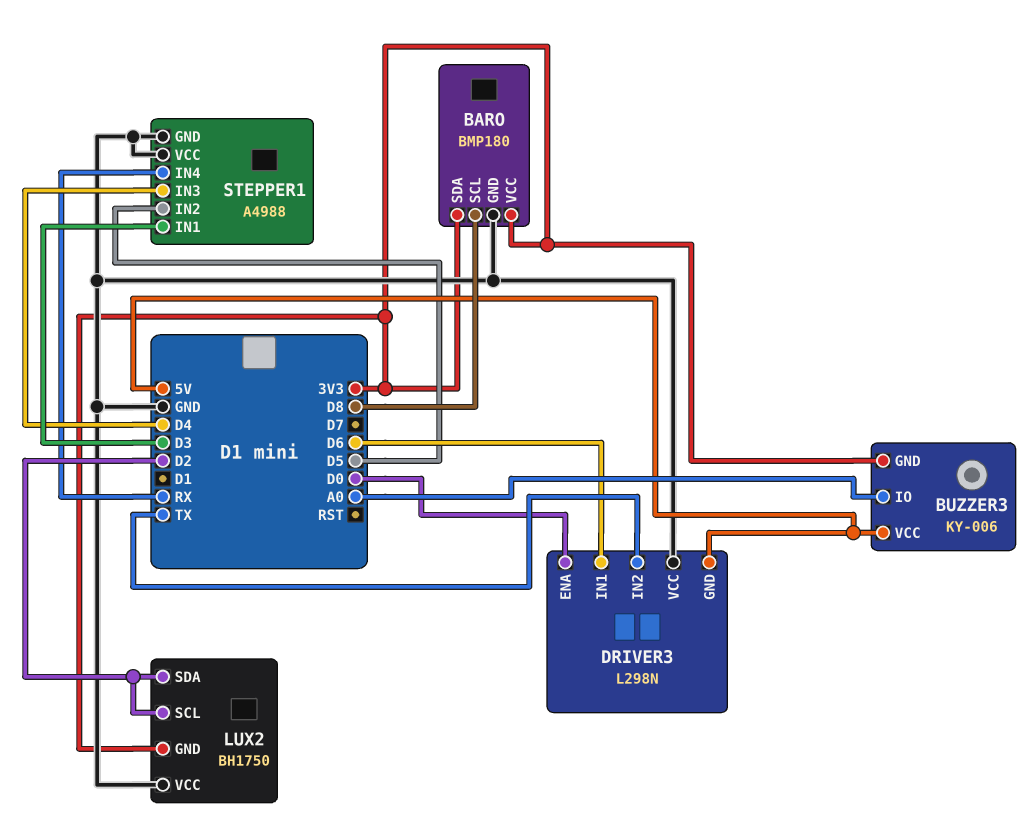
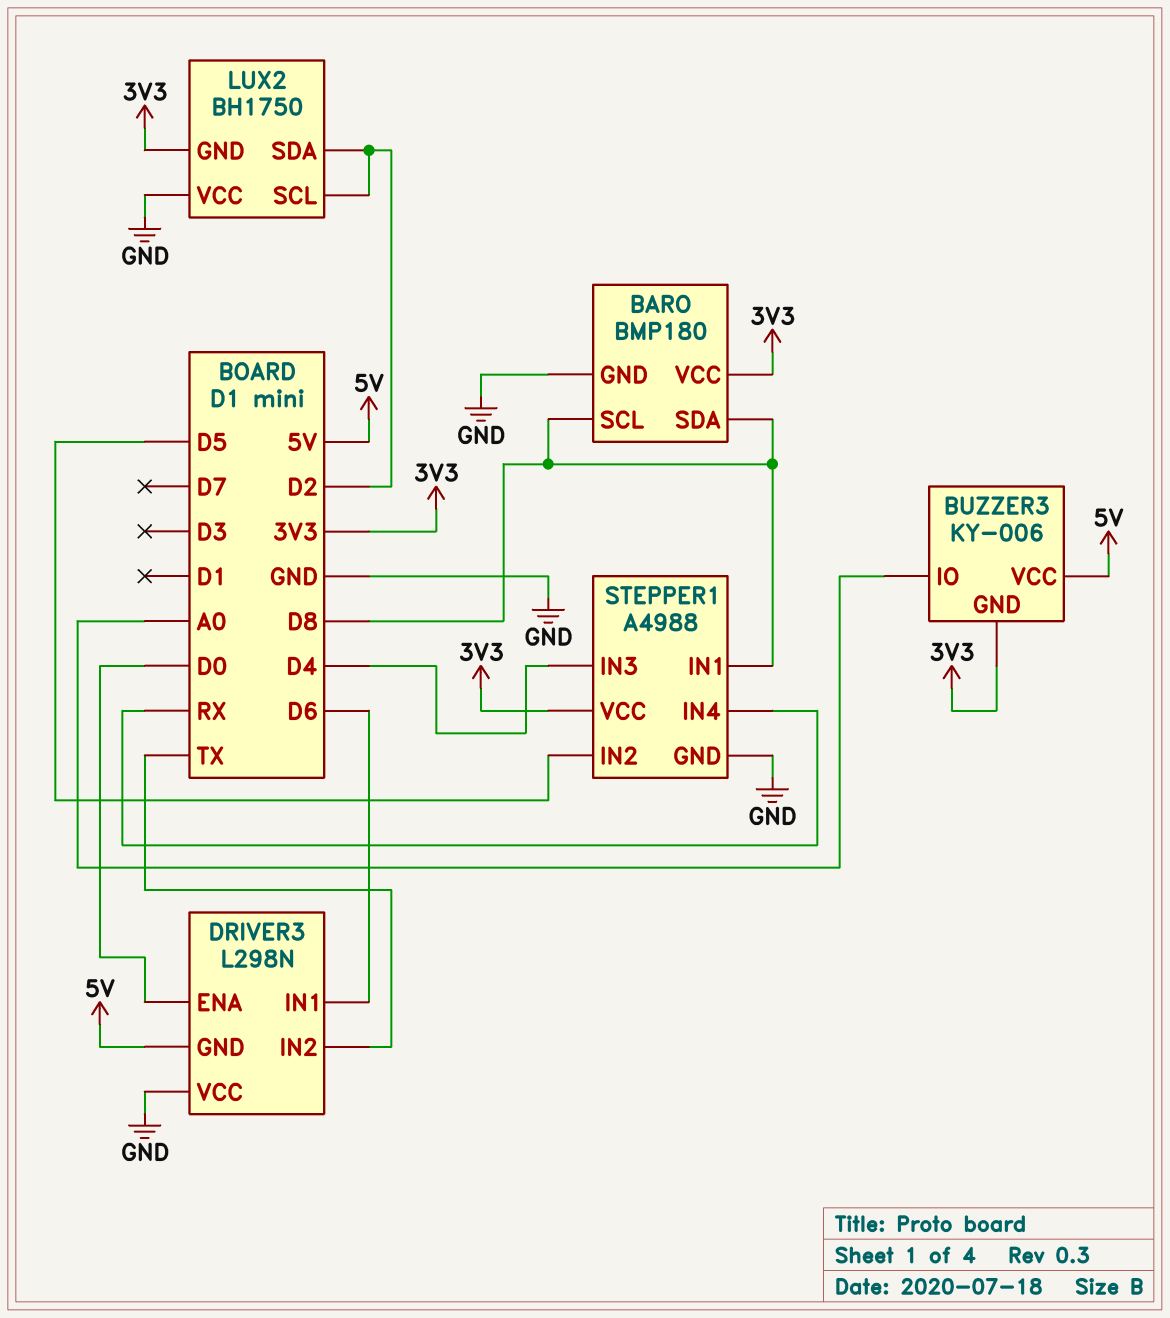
BARO pin SDA: 3V3 -> D8
STEPPER1 pin IN1: D3 -> D8
STEPPER1 pin VCC: GND -> 3V3

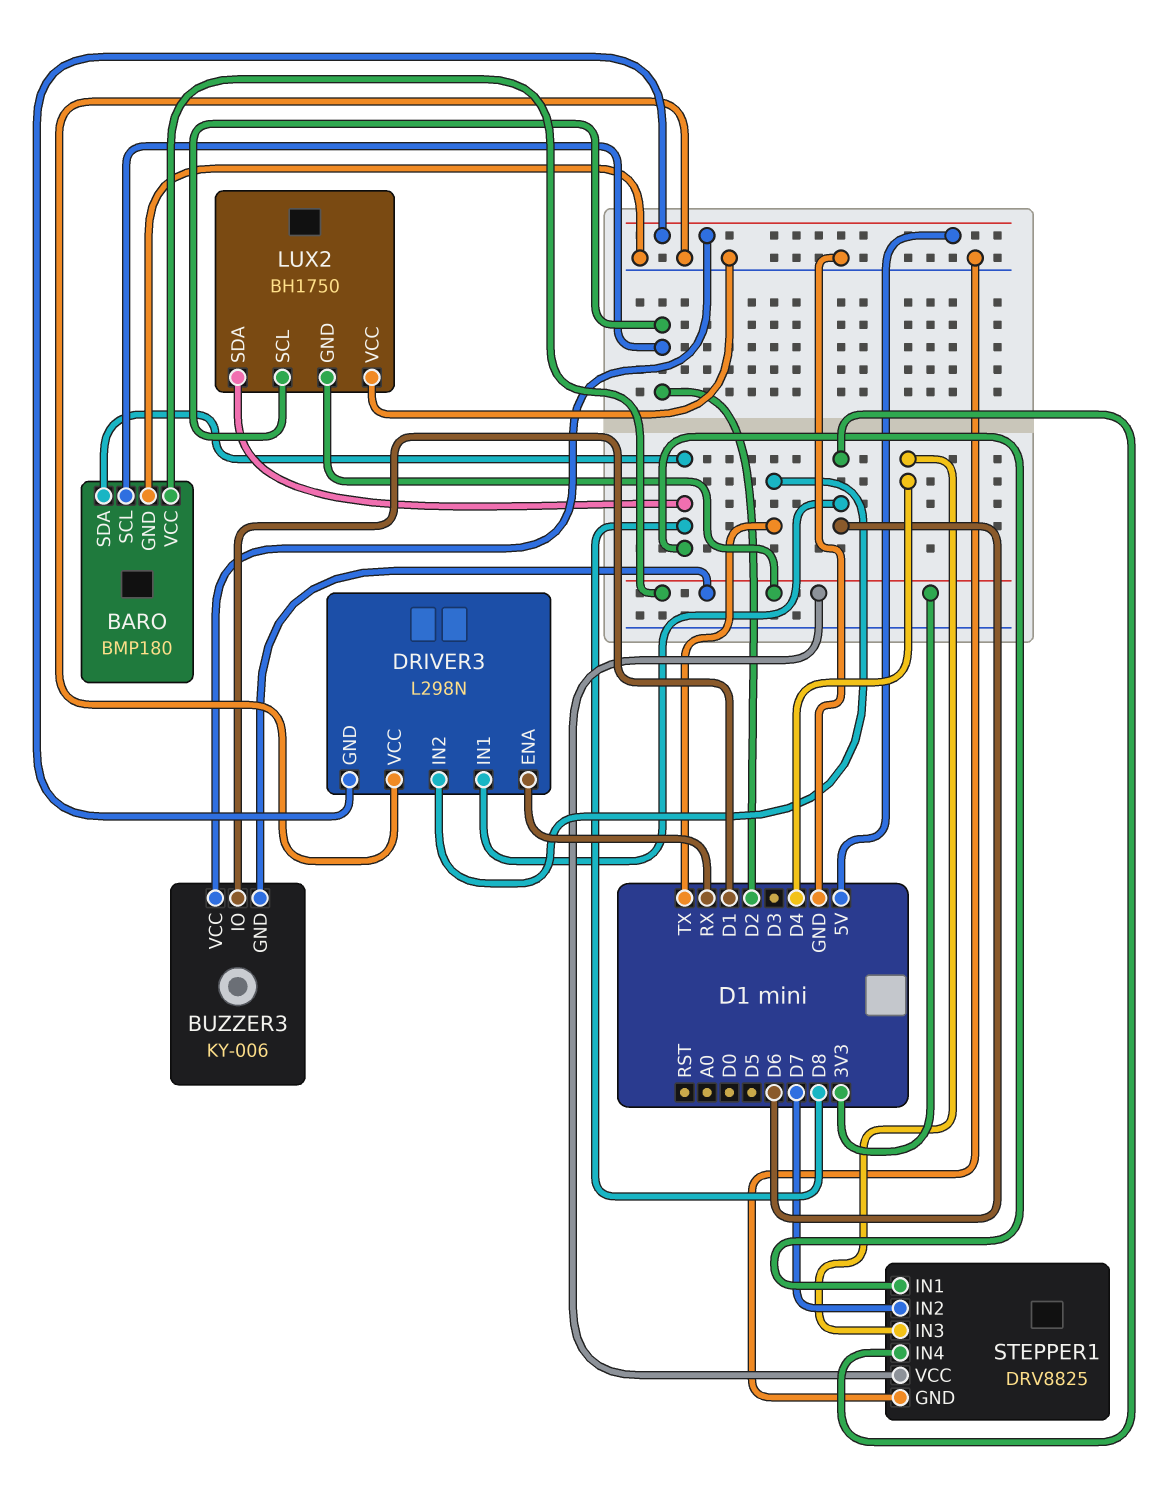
BARO pin SCL: D8 -> D2
BUZZER3 pin IO: A0 -> D1
DRIVER3 pin ENA: D0 -> RX
LUX2 pin SDA: D2 -> D8
STEPPER1: A4988 -> DRV8825
STEPPER1 pin IN2: D5 -> D7
STEPPER1 pin IN4: RX -> D6

